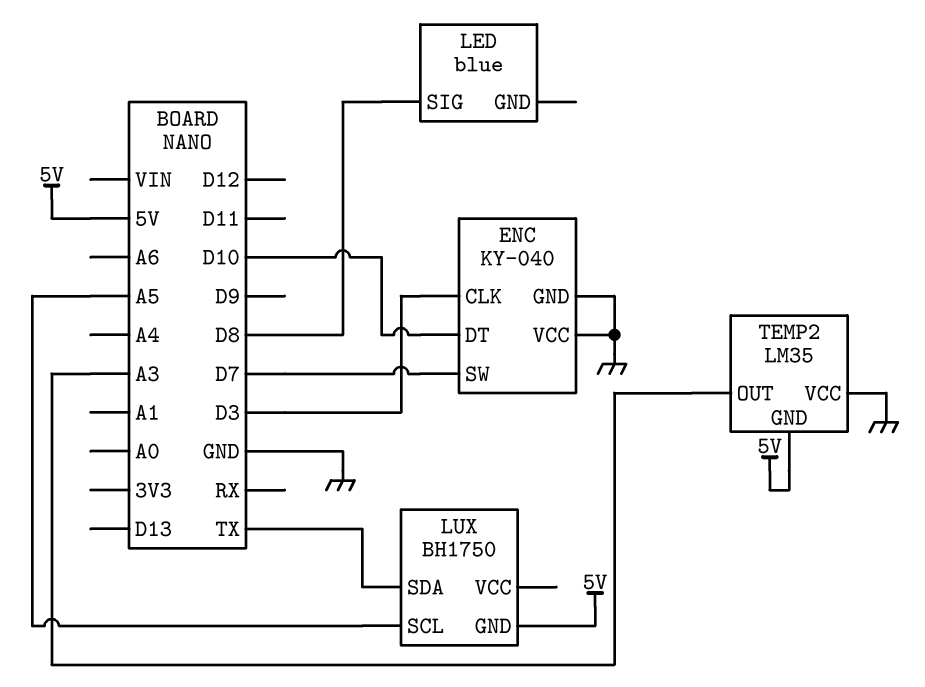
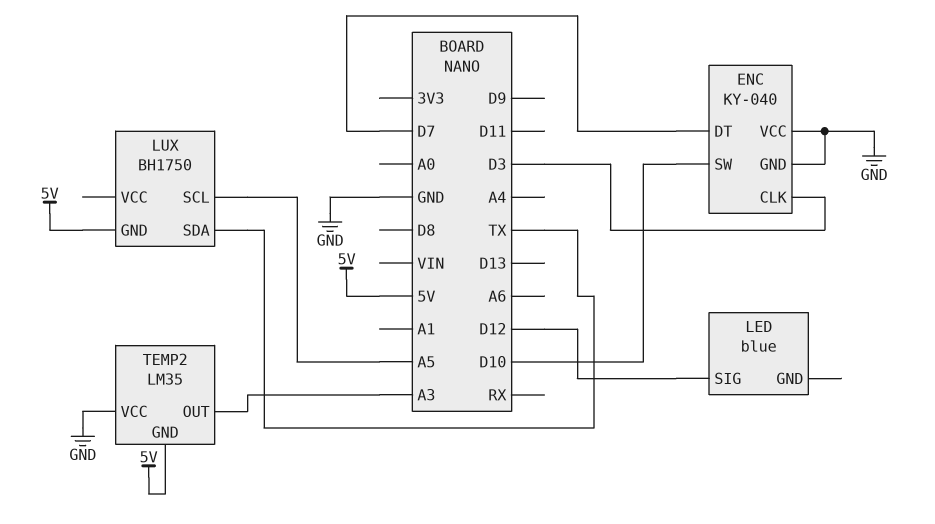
ENC pin DT: D10 -> D7
ENC pin SW: D7 -> D10
LED pin SIG: D8 -> D12

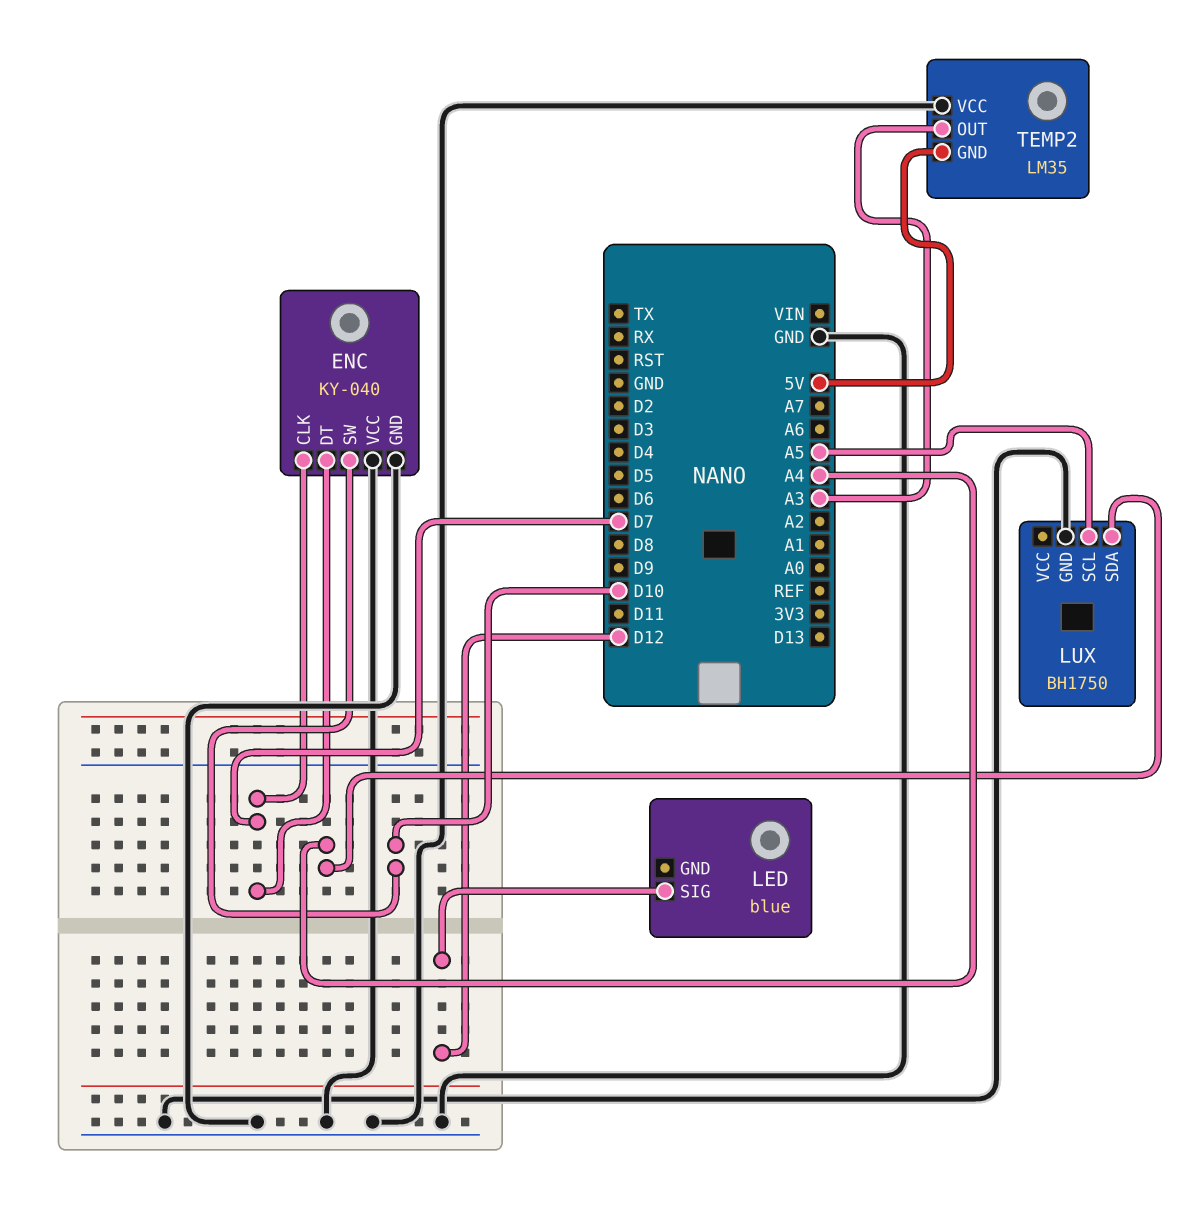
ENC pin CLK: D3 -> D7
LUX pin GND: 5V -> GND
LUX pin SDA: TX -> A4

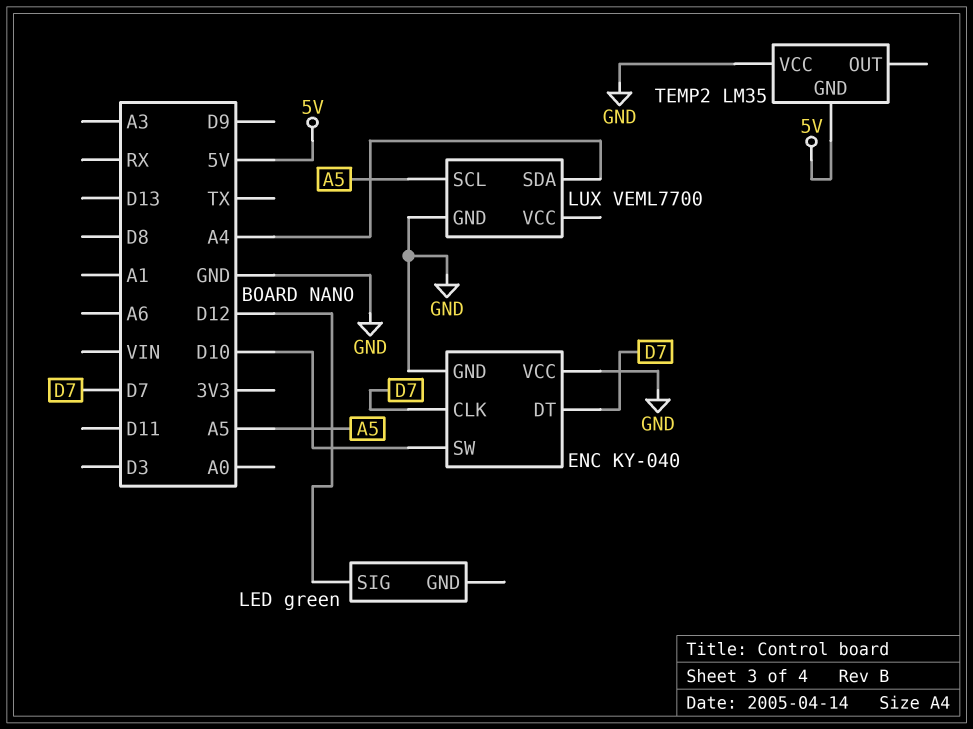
LED: blue -> green
LUX: BH1750 -> VEML7700
TEMP2 pin OUT: A3 -> none

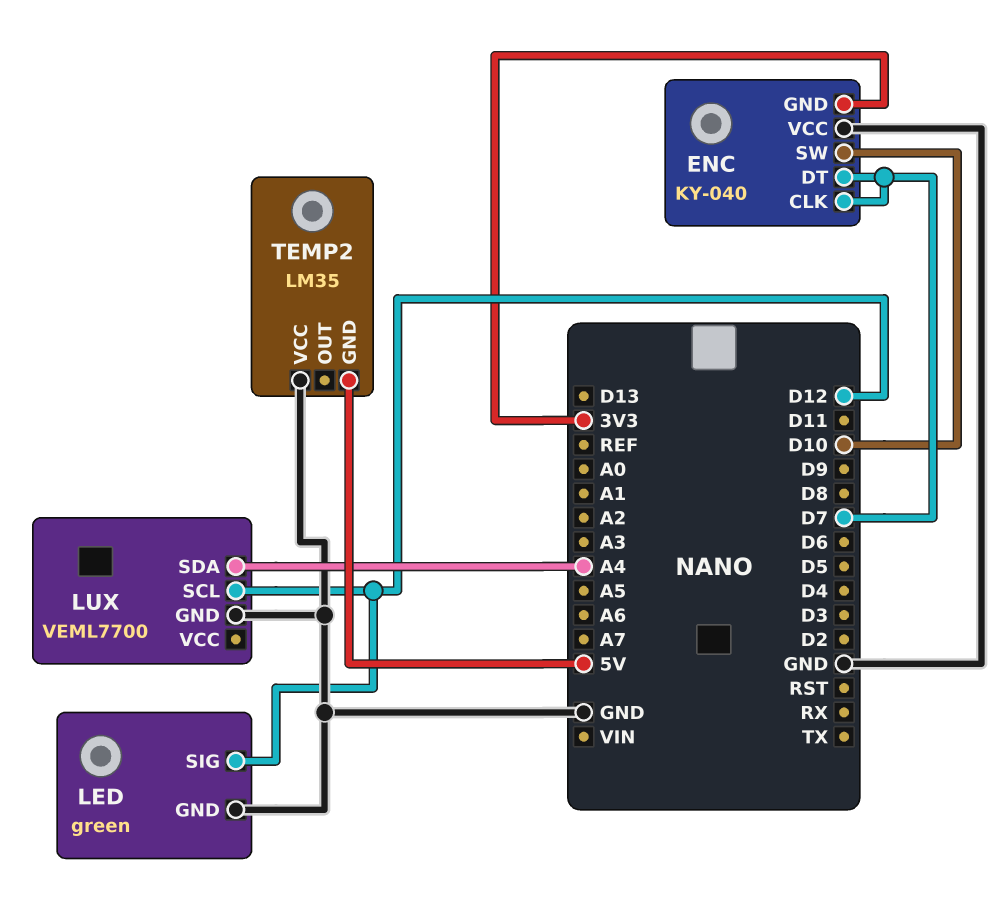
ENC pin GND: GND -> 3V3
LED pin GND: none -> GND
LUX pin SCL: A5 -> D12

